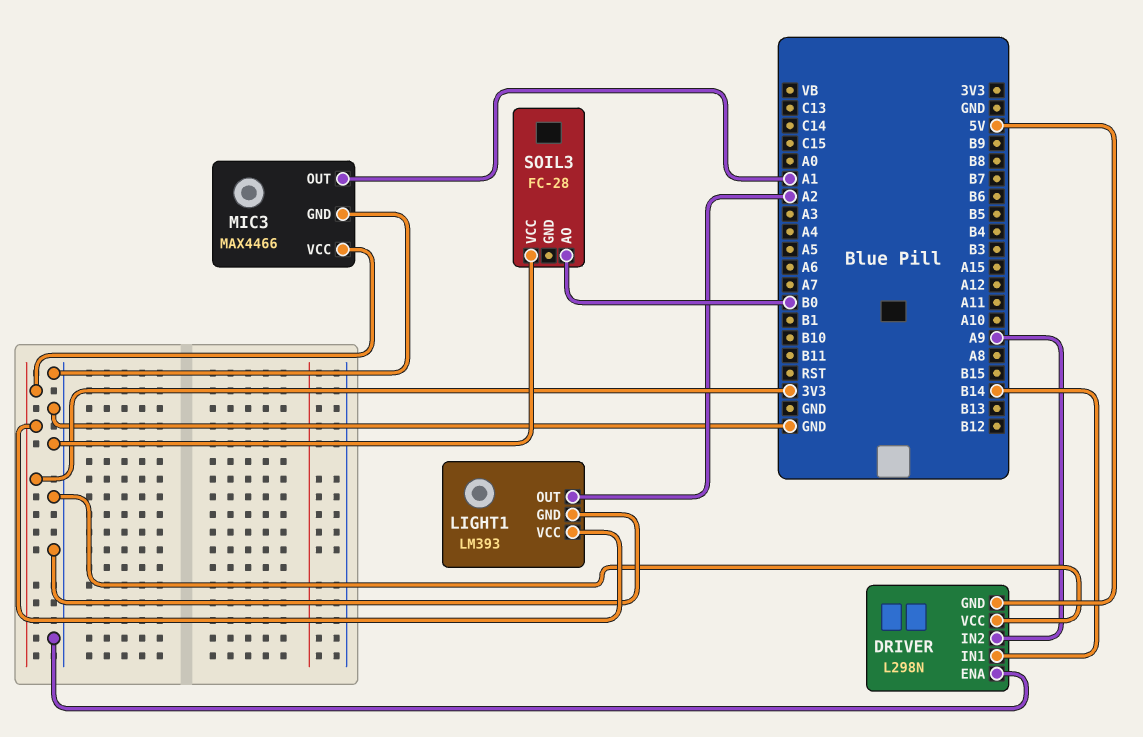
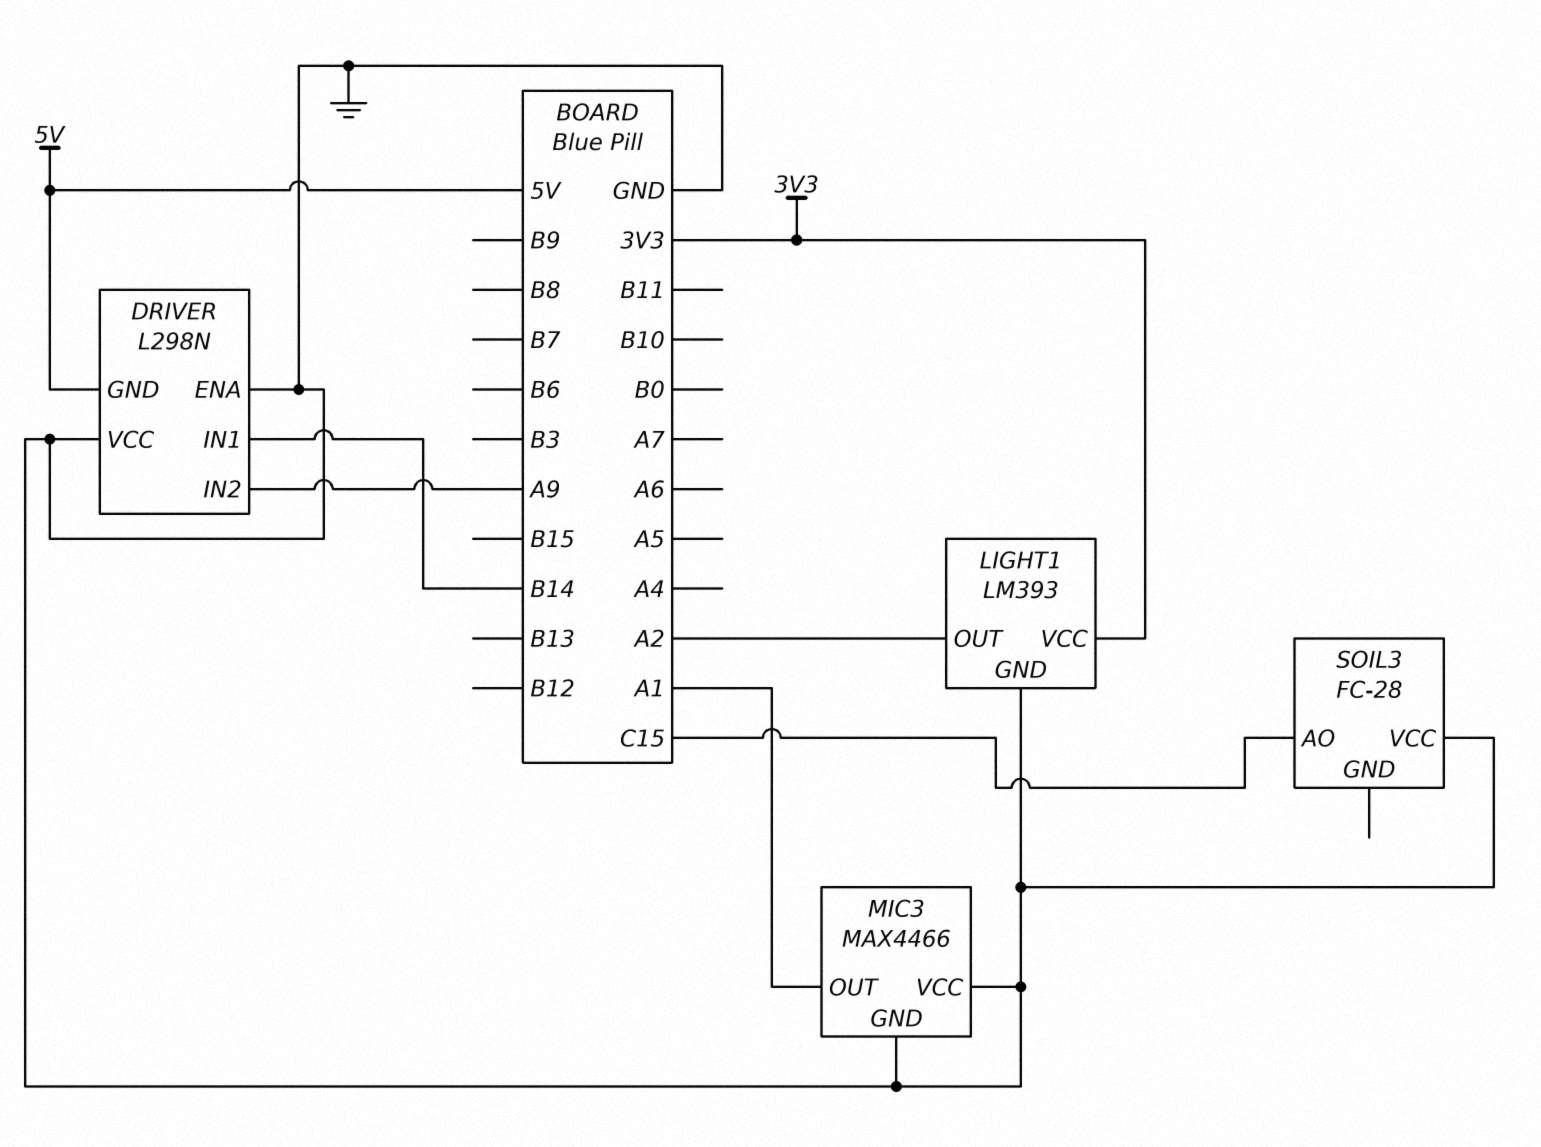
MIC3 pin VCC: 3V3 -> GND
SOIL3 pin AO: B0 -> C15

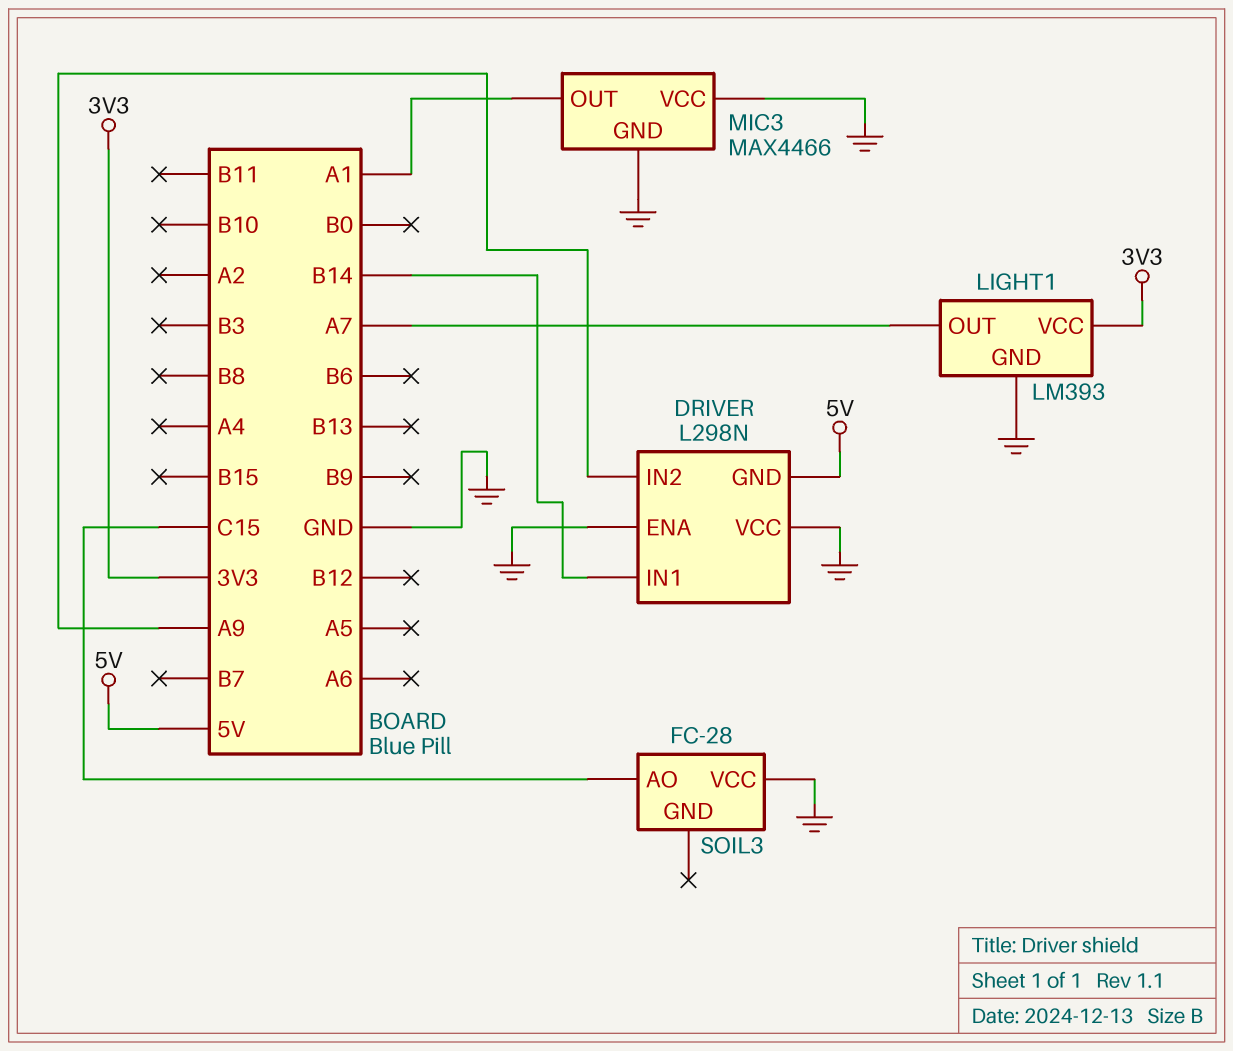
LIGHT1 pin OUT: A2 -> A7

